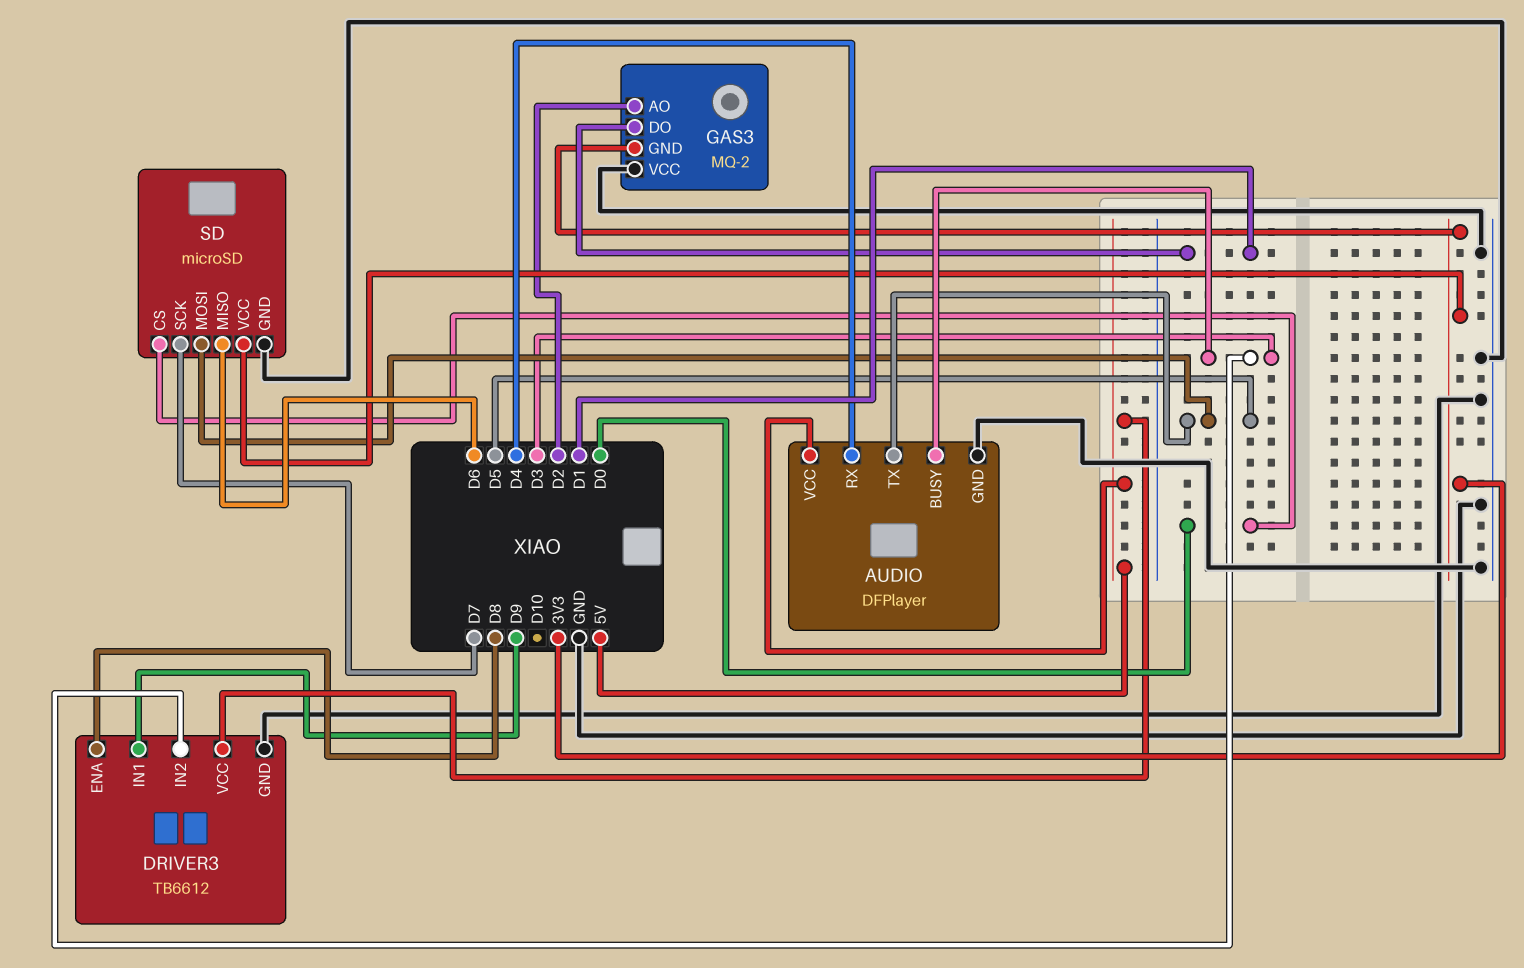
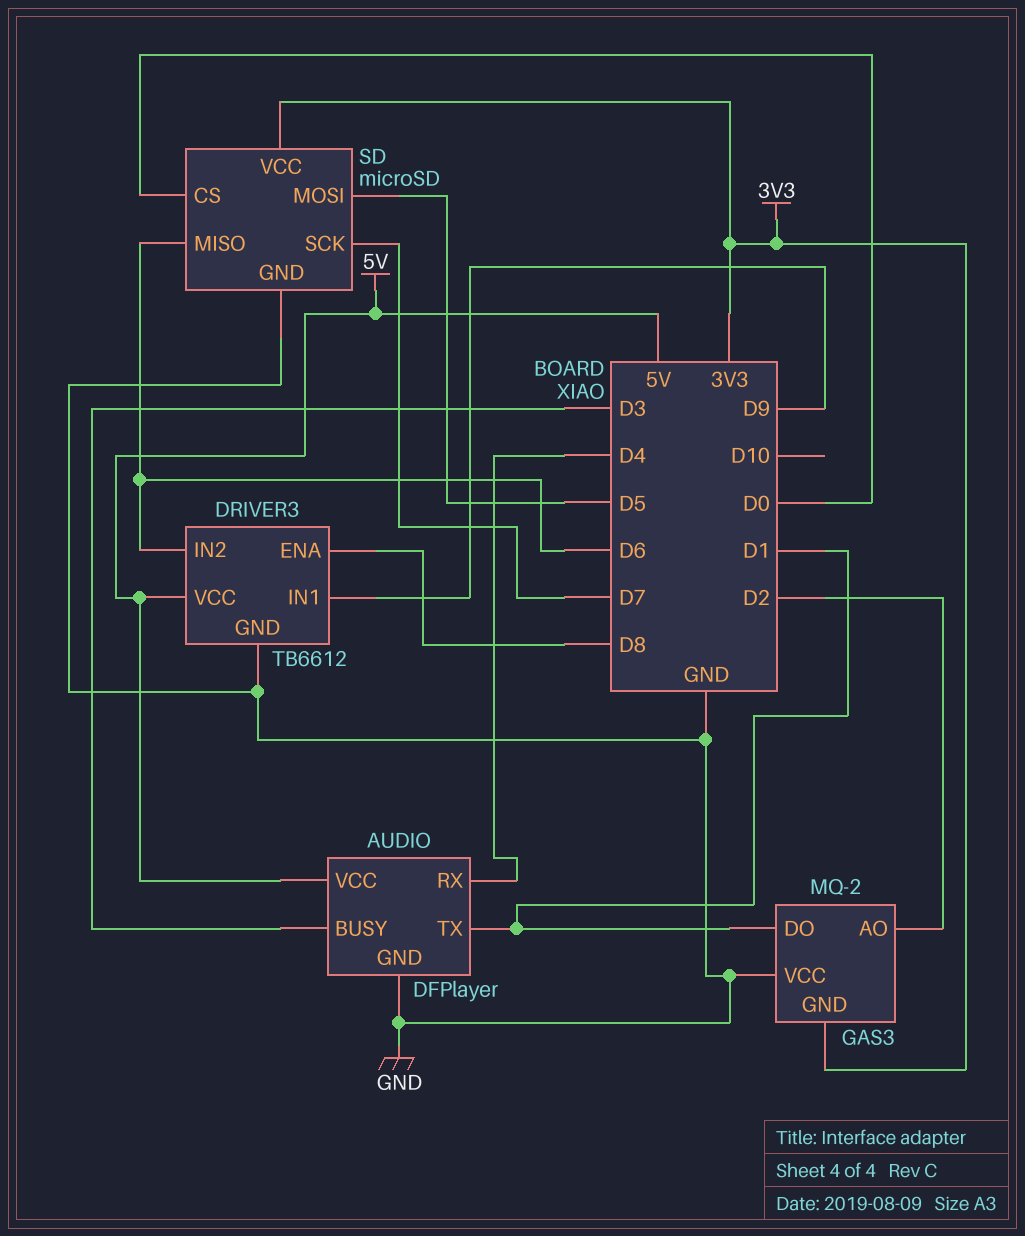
AUDIO pin TX: D5 -> D1
DRIVER3 pin IN2: D3 -> D6

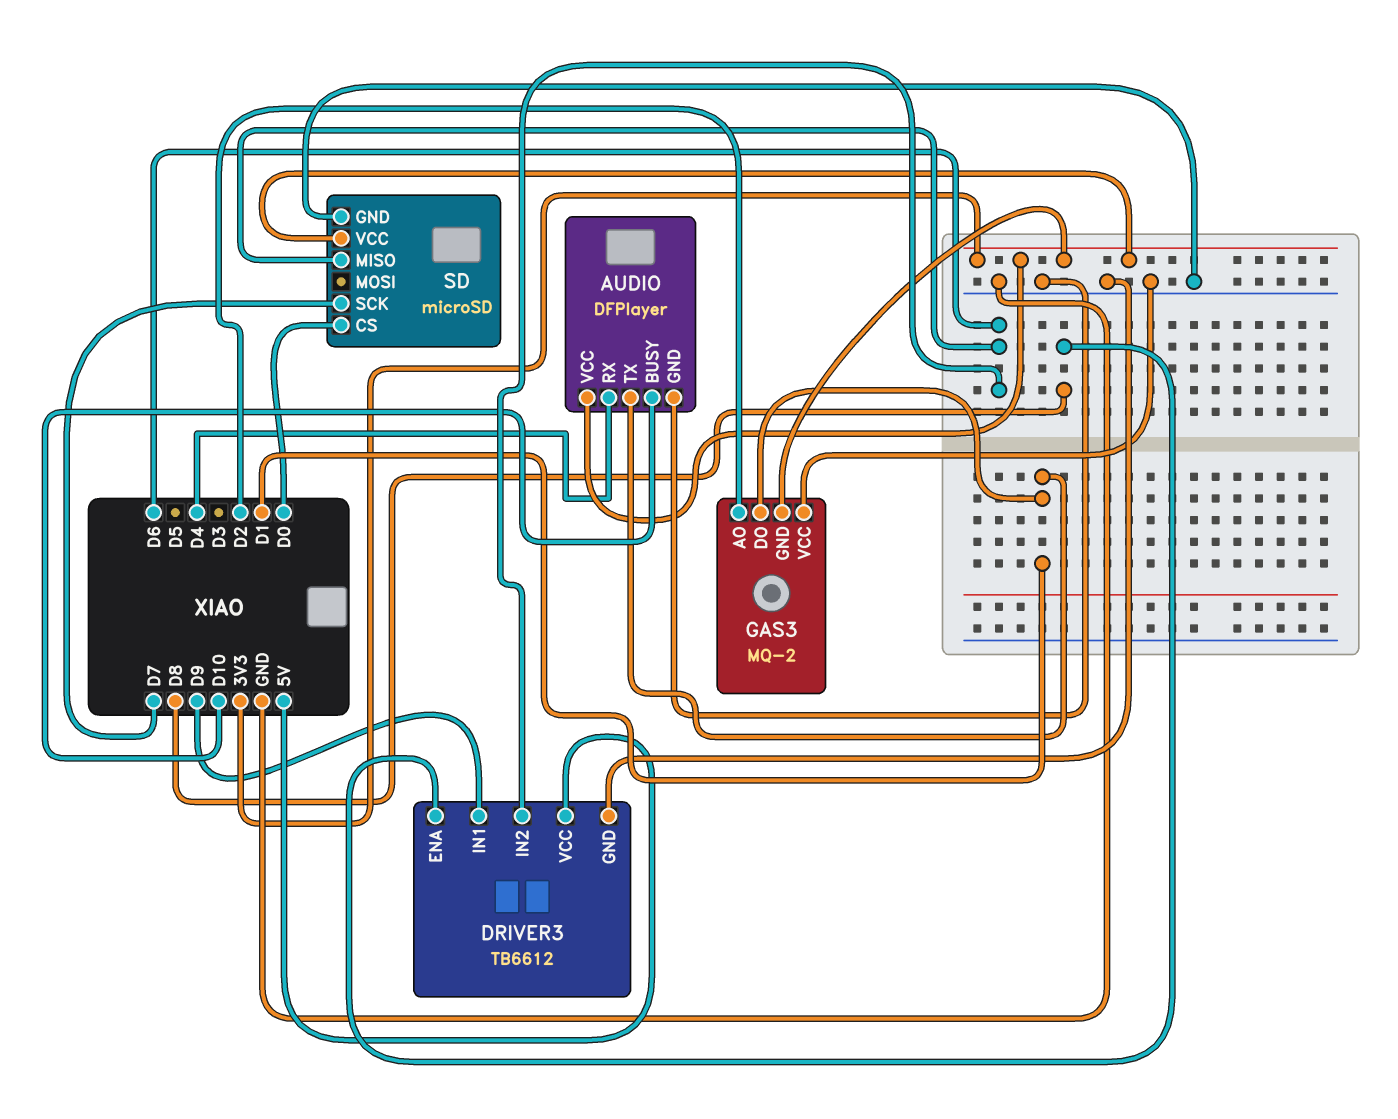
AUDIO pin BUSY: D3 -> D10
AUDIO pin VCC: 5V -> 3V3
SD pin MOSI: D5 -> none

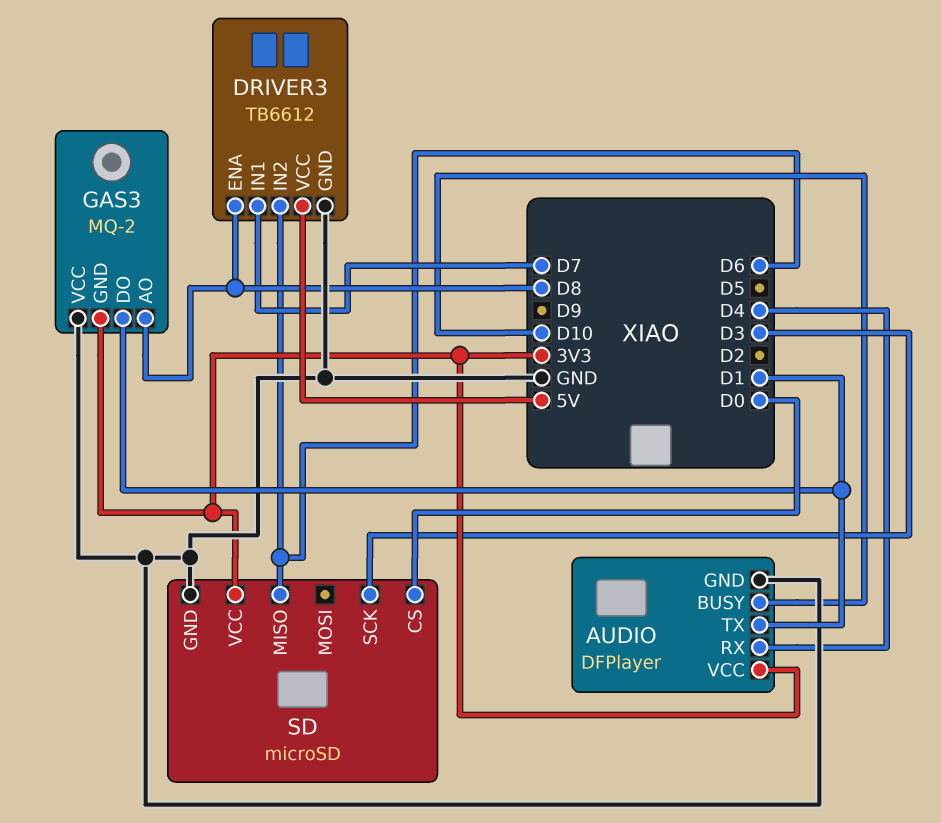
DRIVER3 pin IN1: D9 -> D7
GAS3 pin AO: D2 -> D8
SD pin SCK: D7 -> D3

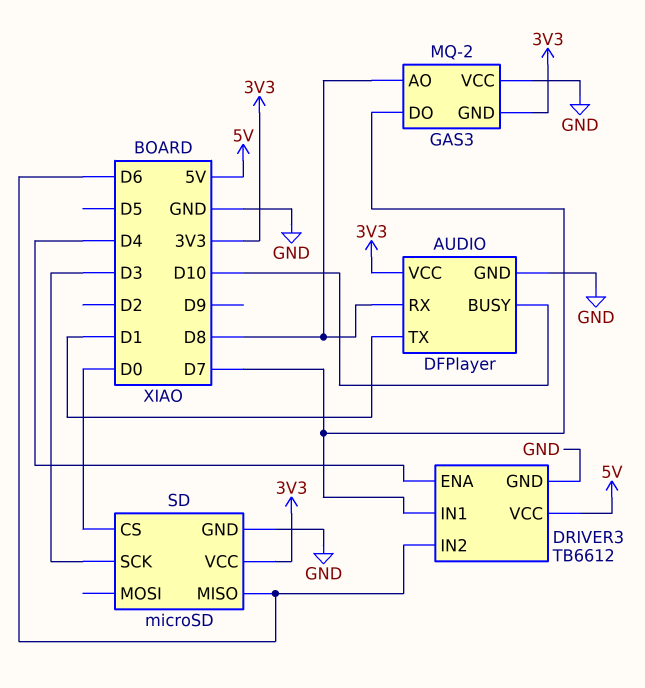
AUDIO pin RX: D4 -> D8
DRIVER3 pin ENA: D8 -> D4
GAS3 pin DO: D1 -> D7

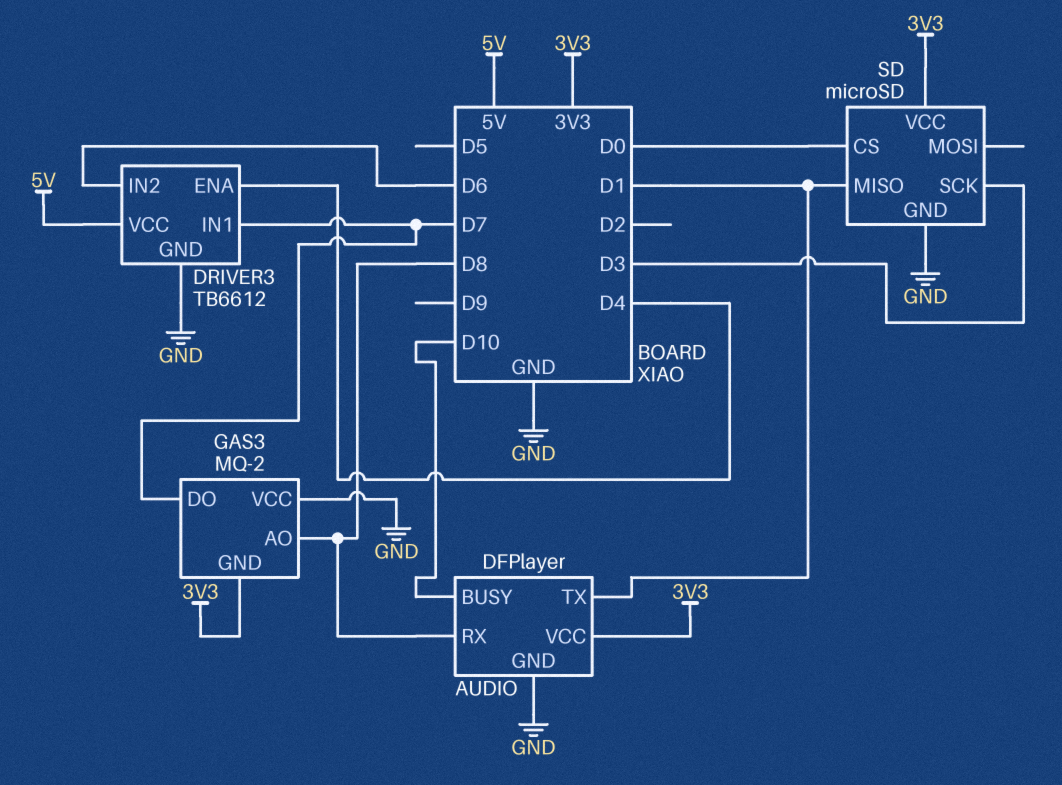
SD pin MISO: D6 -> D1

